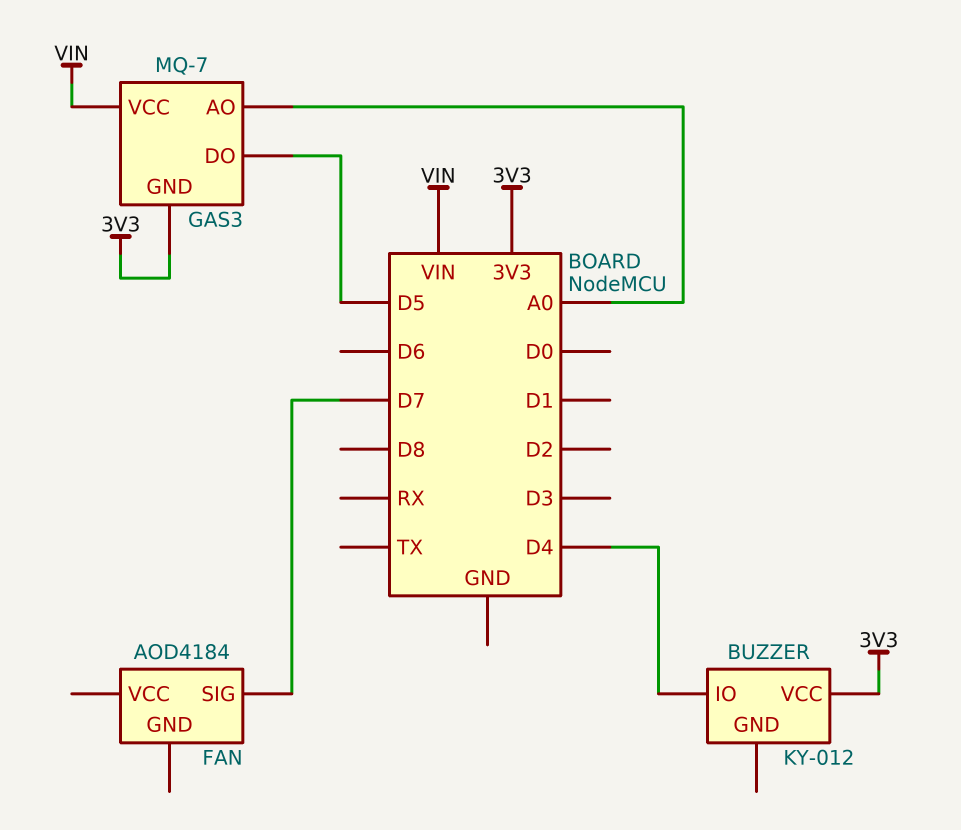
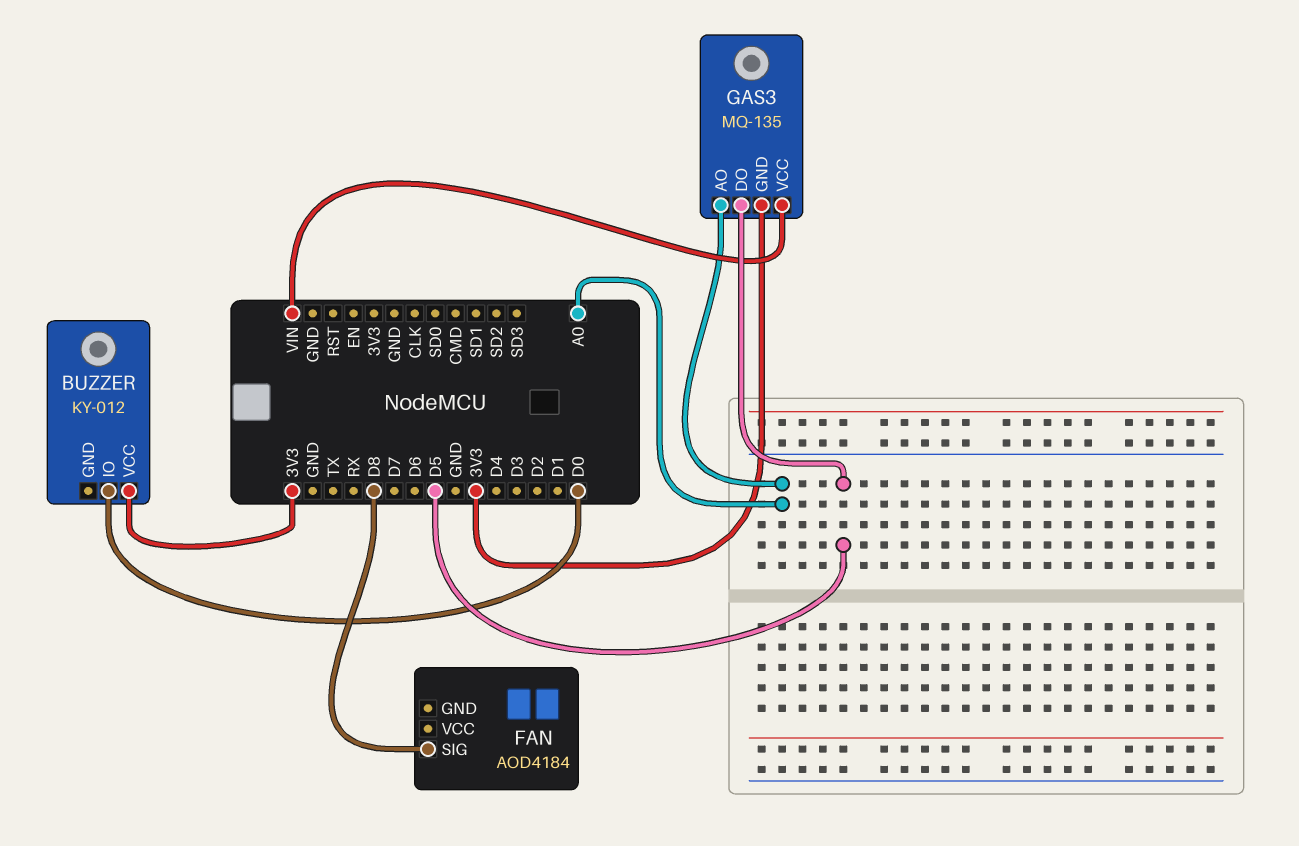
BUZZER pin IO: D4 -> D0
FAN pin SIG: D7 -> D8
GAS3: MQ-7 -> MQ-135

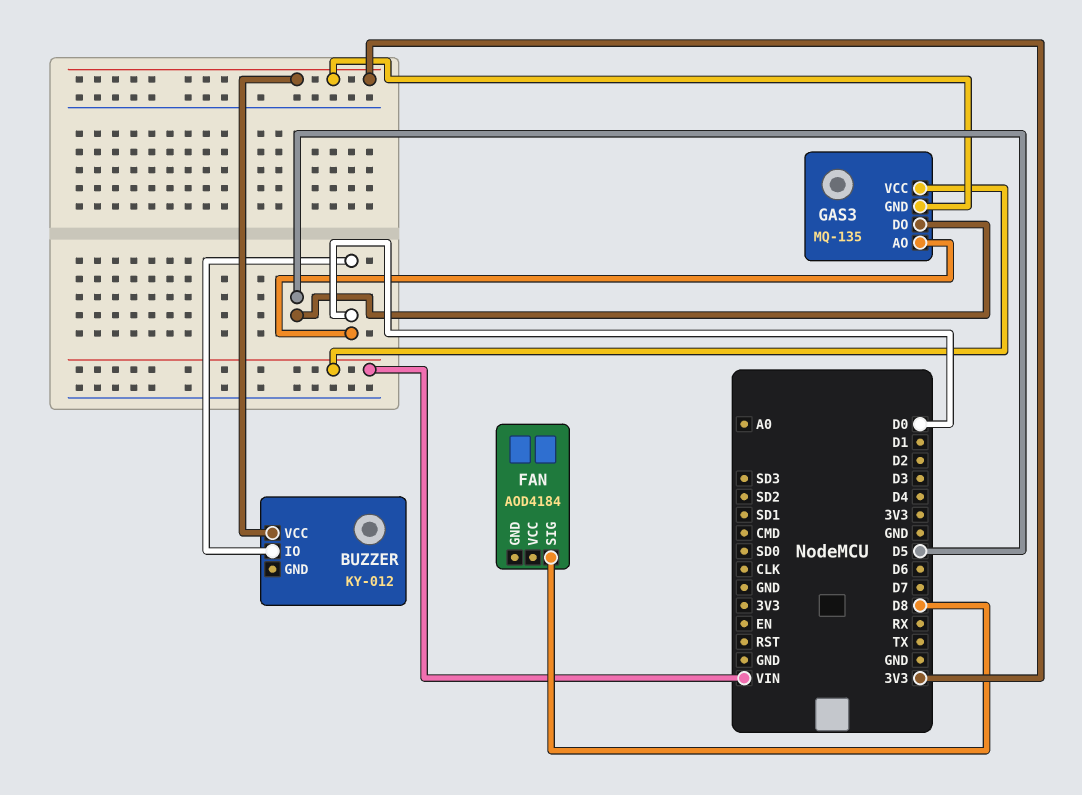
GAS3 pin AO: A0 -> D0

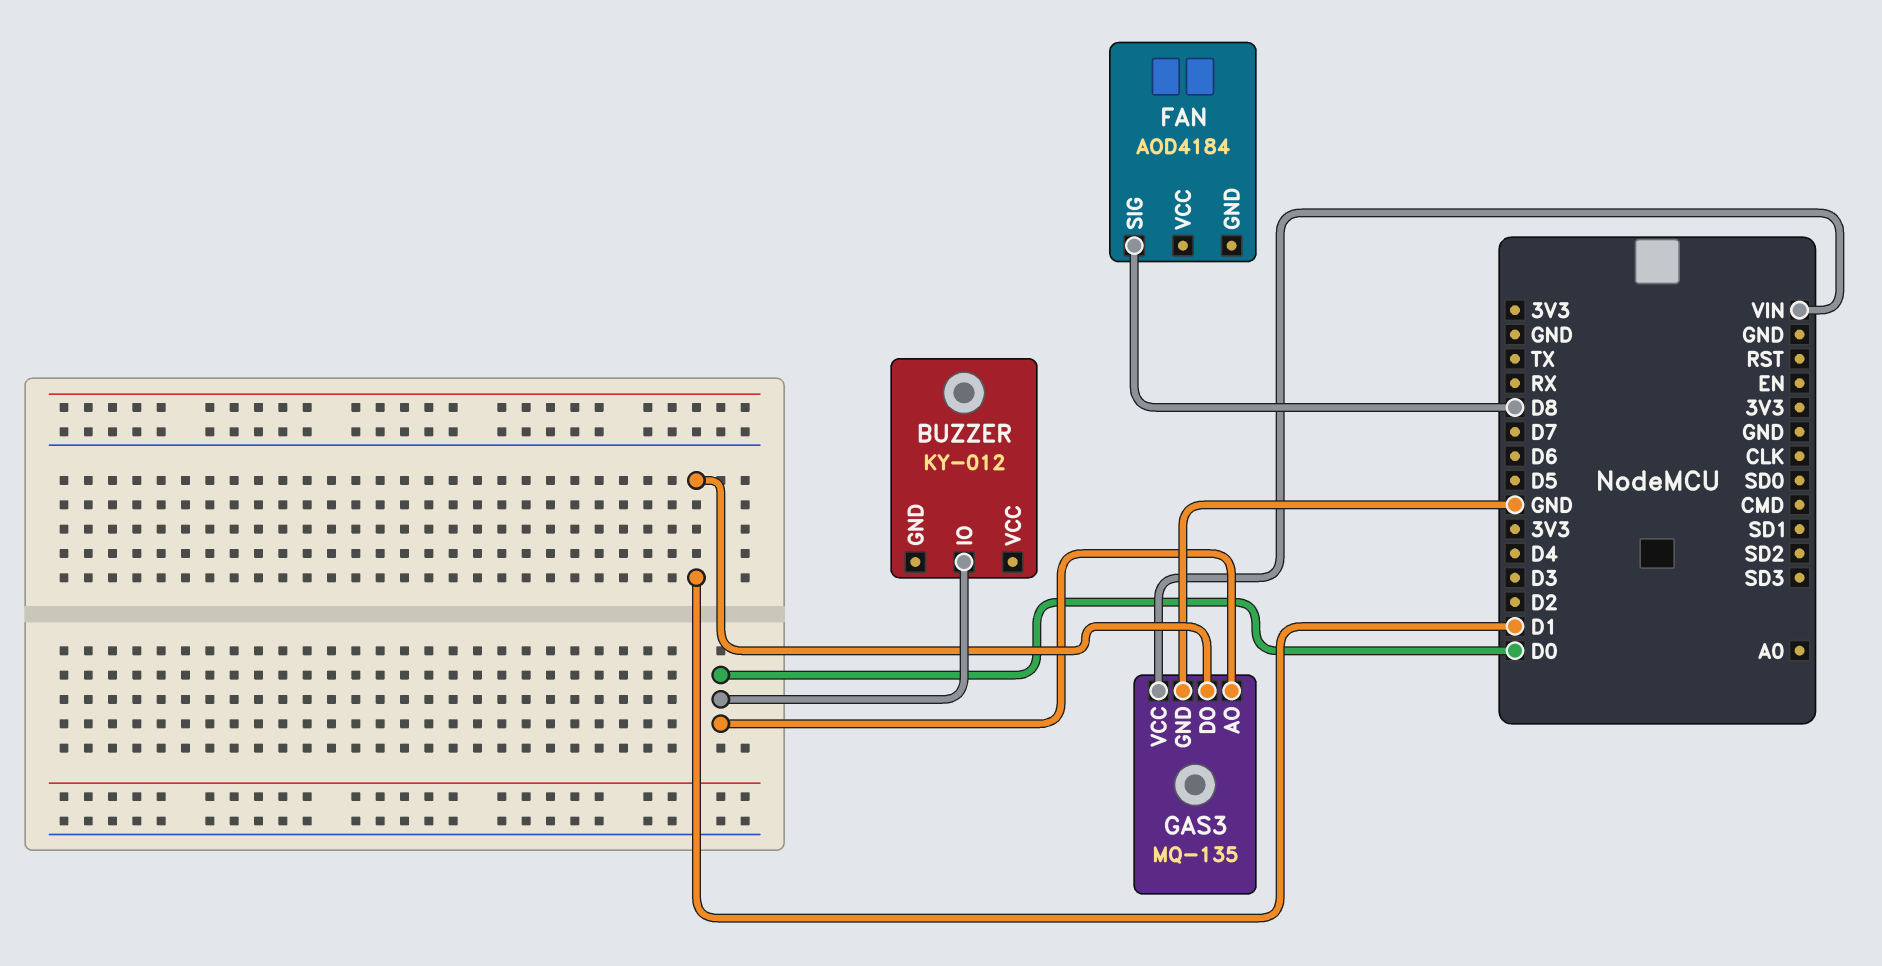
BUZZER pin VCC: 3V3 -> none
GAS3 pin DO: D5 -> D1
GAS3 pin GND: 3V3 -> GND

